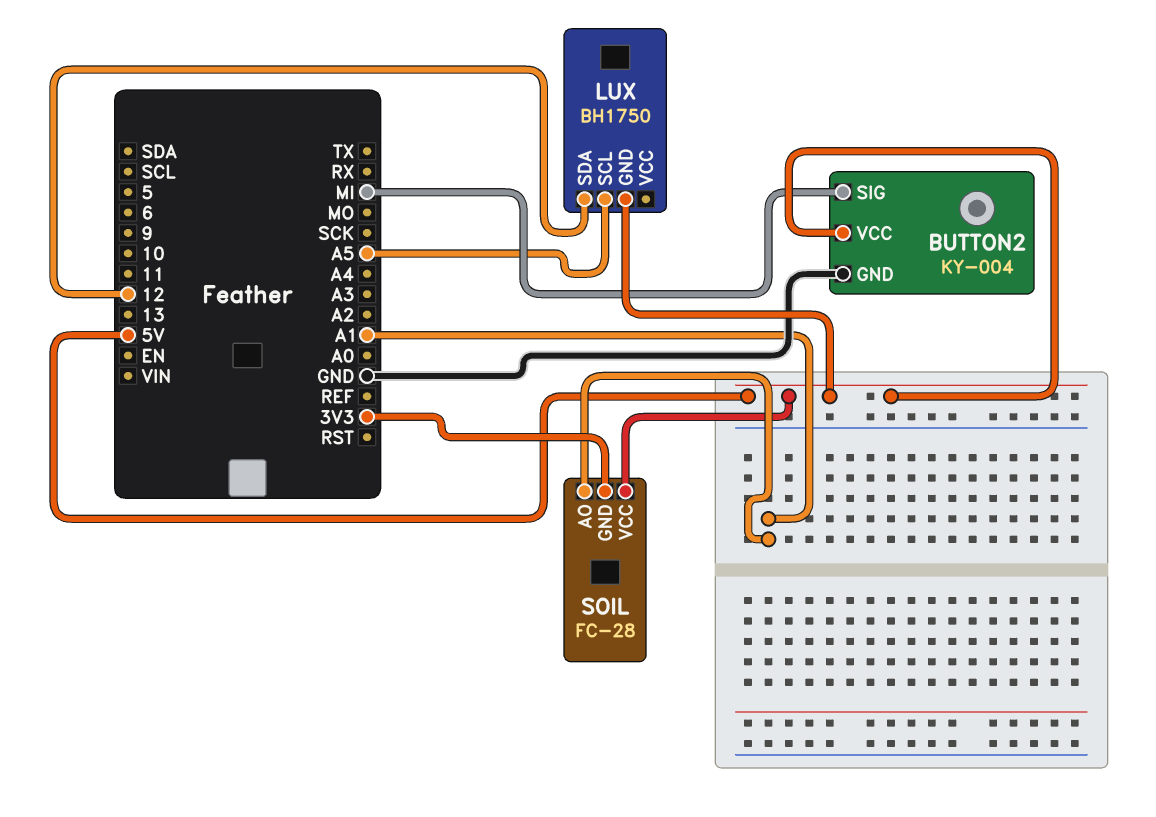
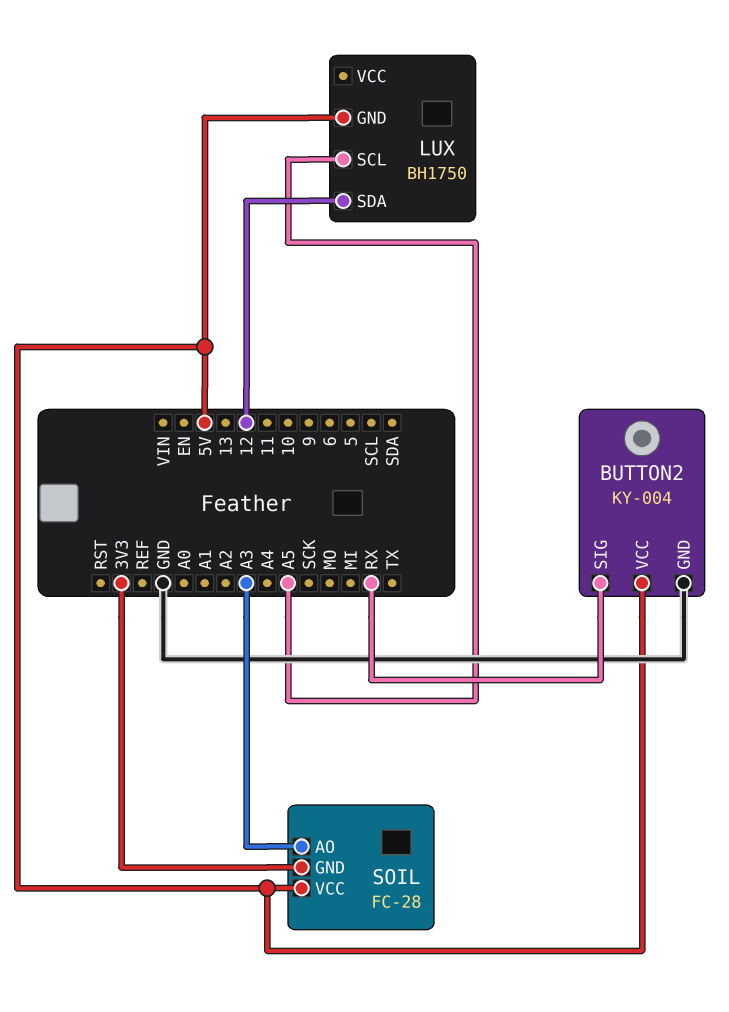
BUTTON2 pin SIG: MI -> RX
SOIL pin AO: A1 -> A3

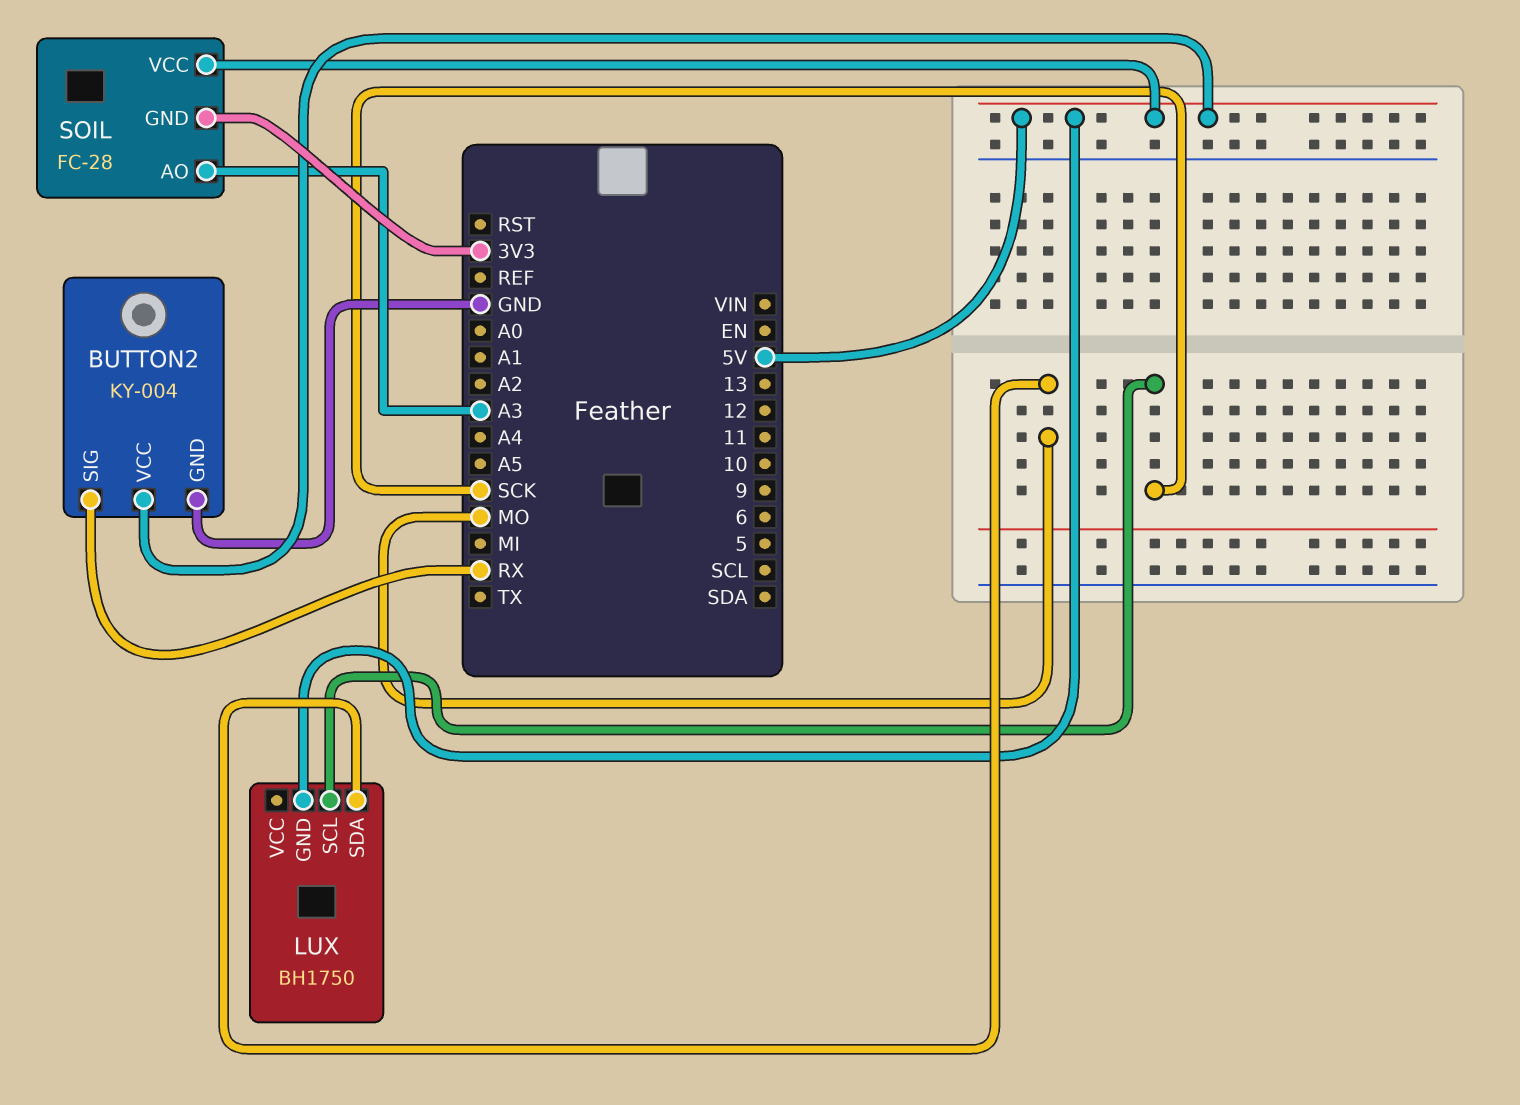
LUX pin SCL: A5 -> SCK
LUX pin SDA: 12 -> MO

